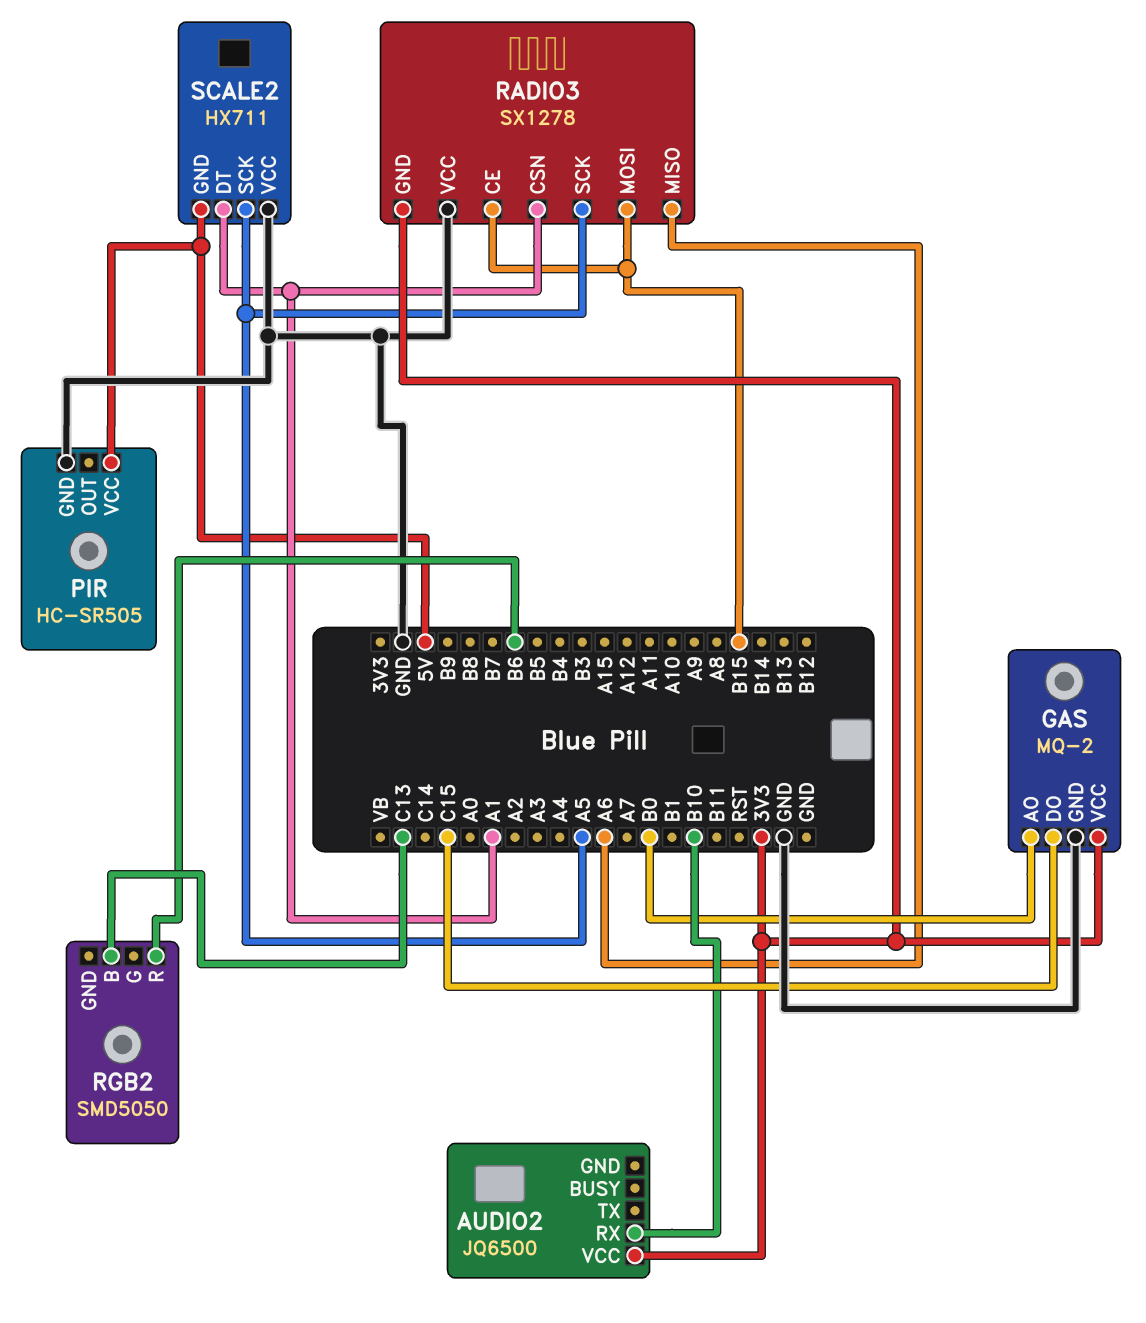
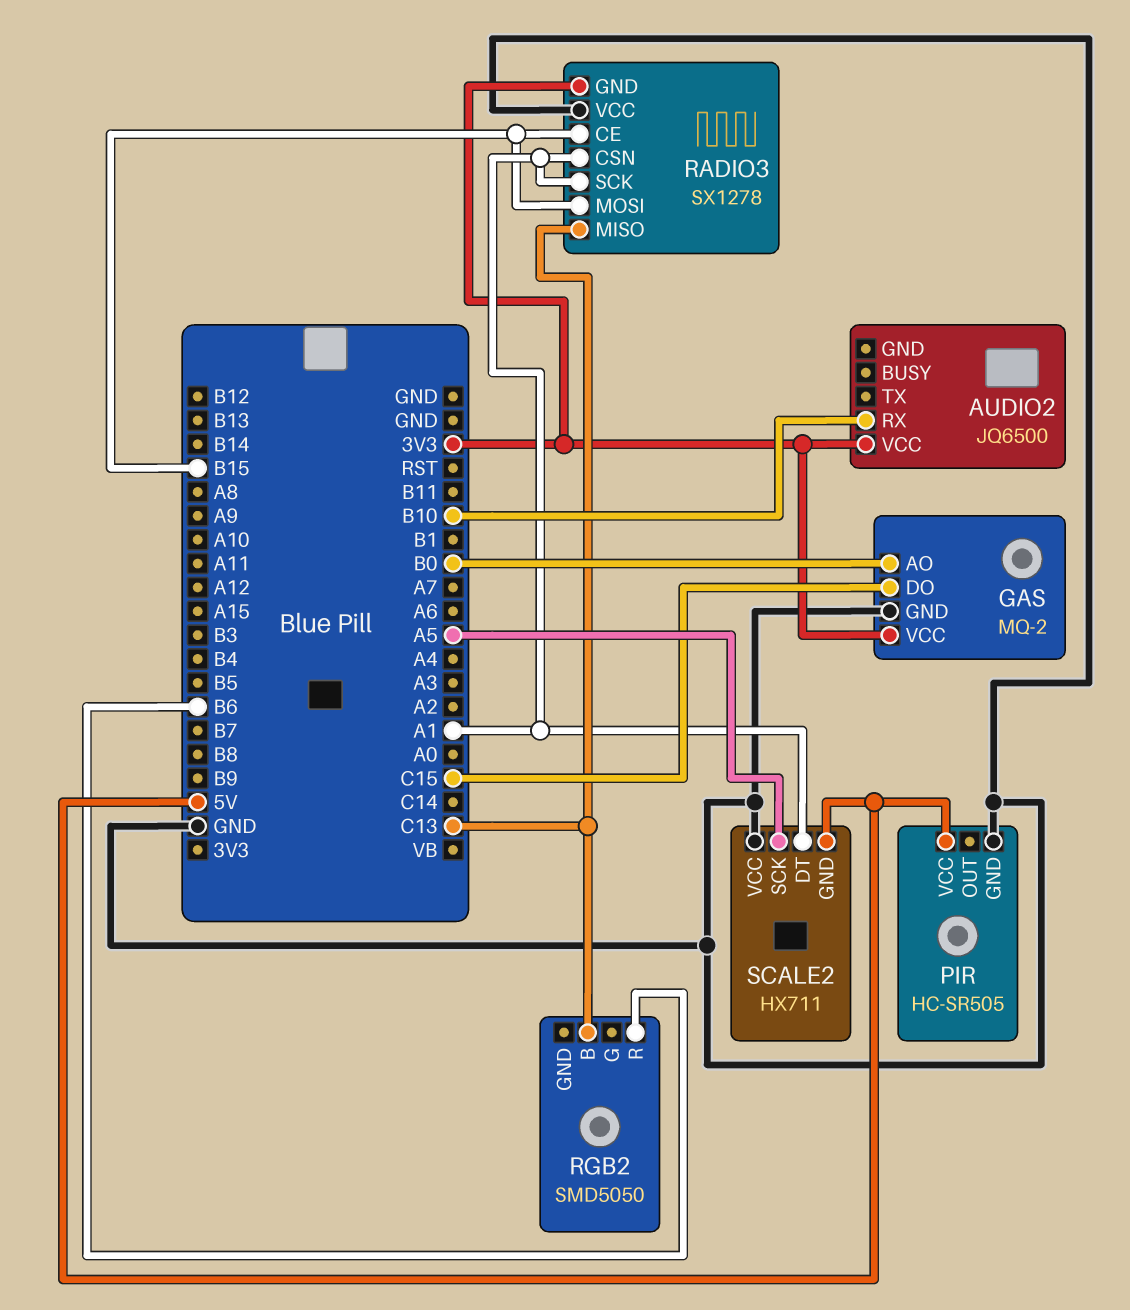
RADIO3 pin MISO: A6 -> C13
RADIO3 pin SCK: A5 -> A1

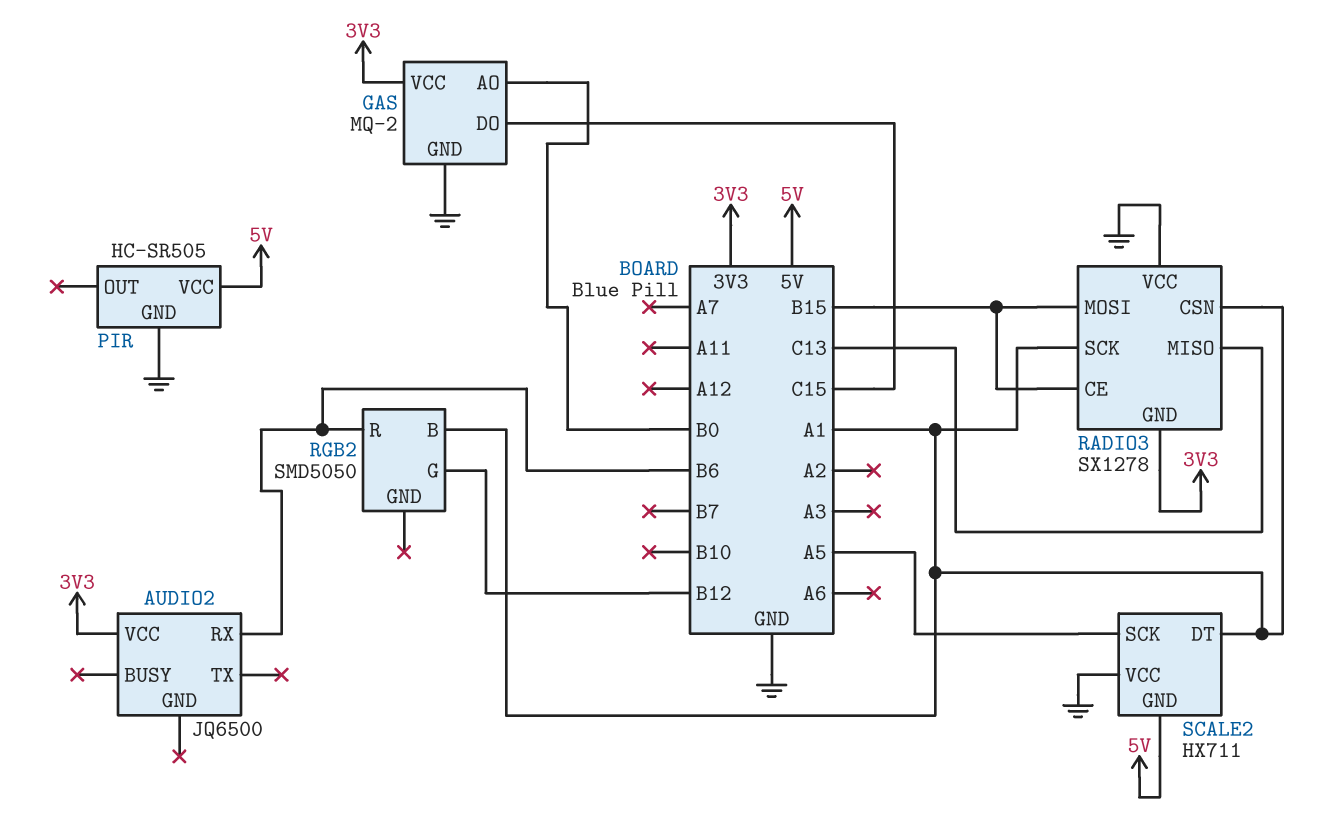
AUDIO2 pin RX: B10 -> B6
RGB2 pin B: C13 -> A1
RGB2 pin G: none -> B12

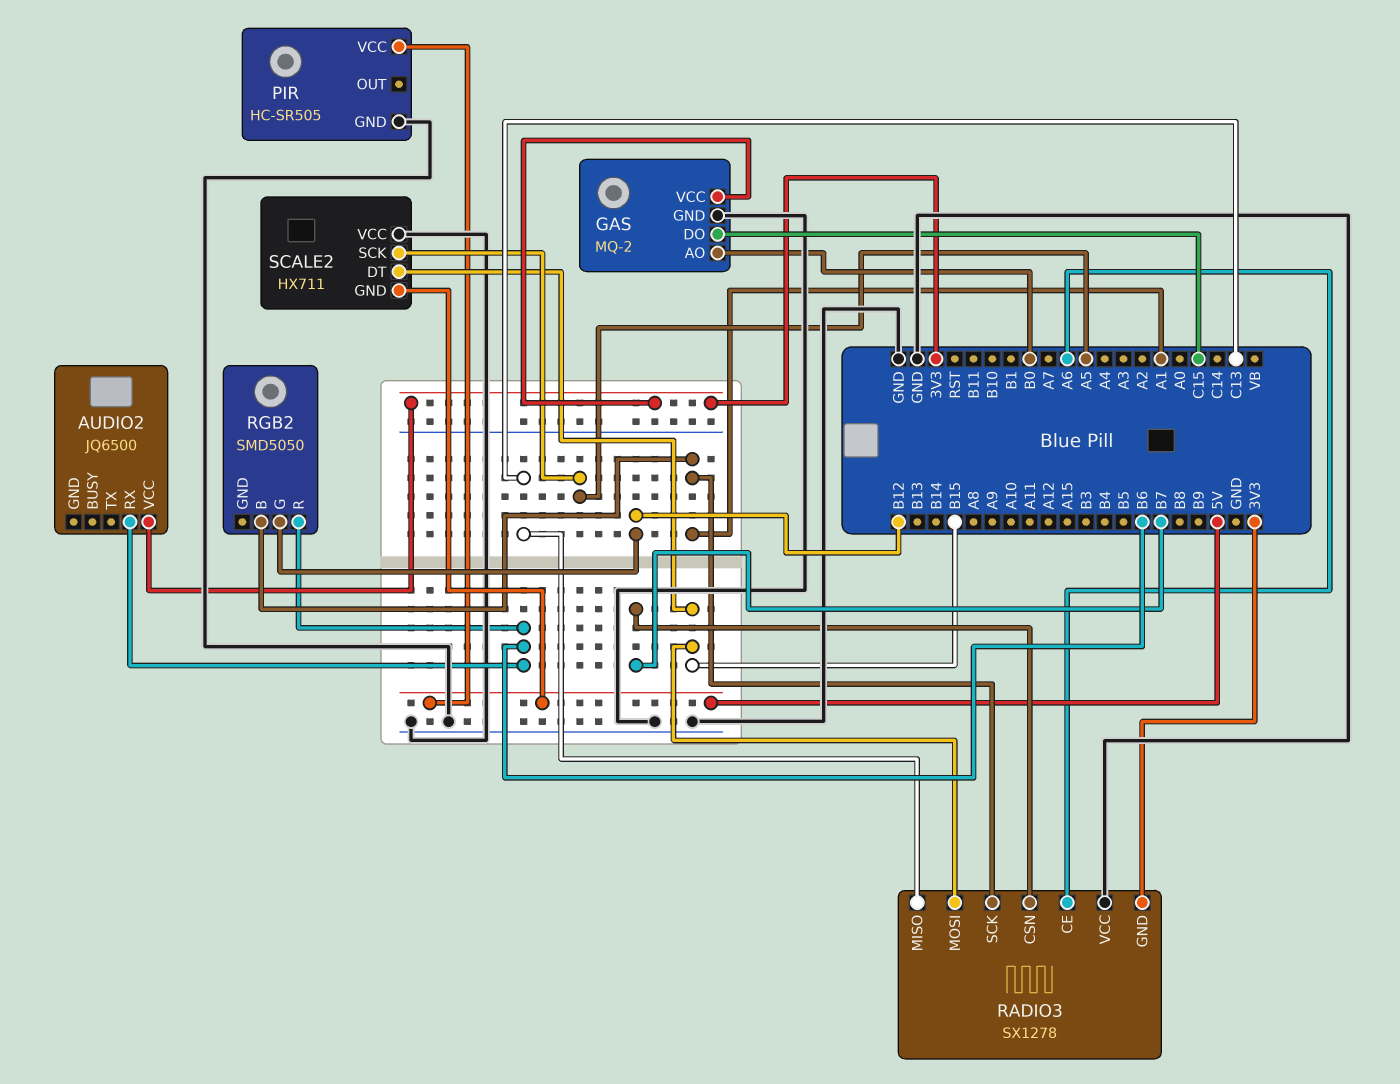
RADIO3 pin CE: B15 -> A6
RADIO3 pin CSN: A1 -> B7
SCALE2 pin DT: A1 -> B15

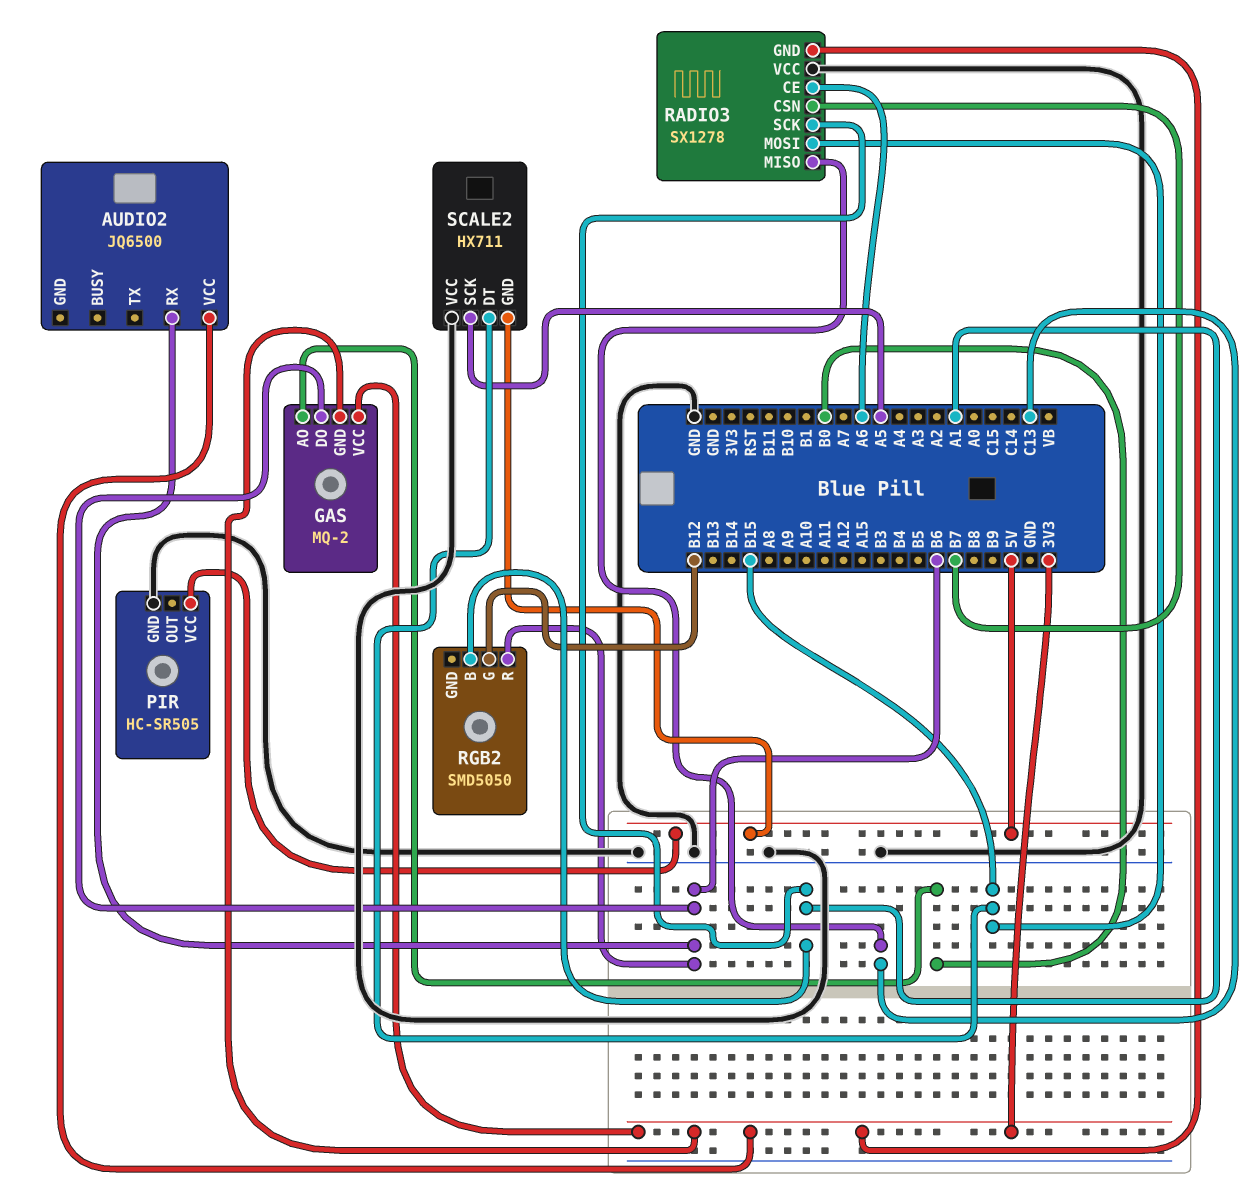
GAS pin DO: C15 -> B6
GAS pin GND: GND -> 3V3

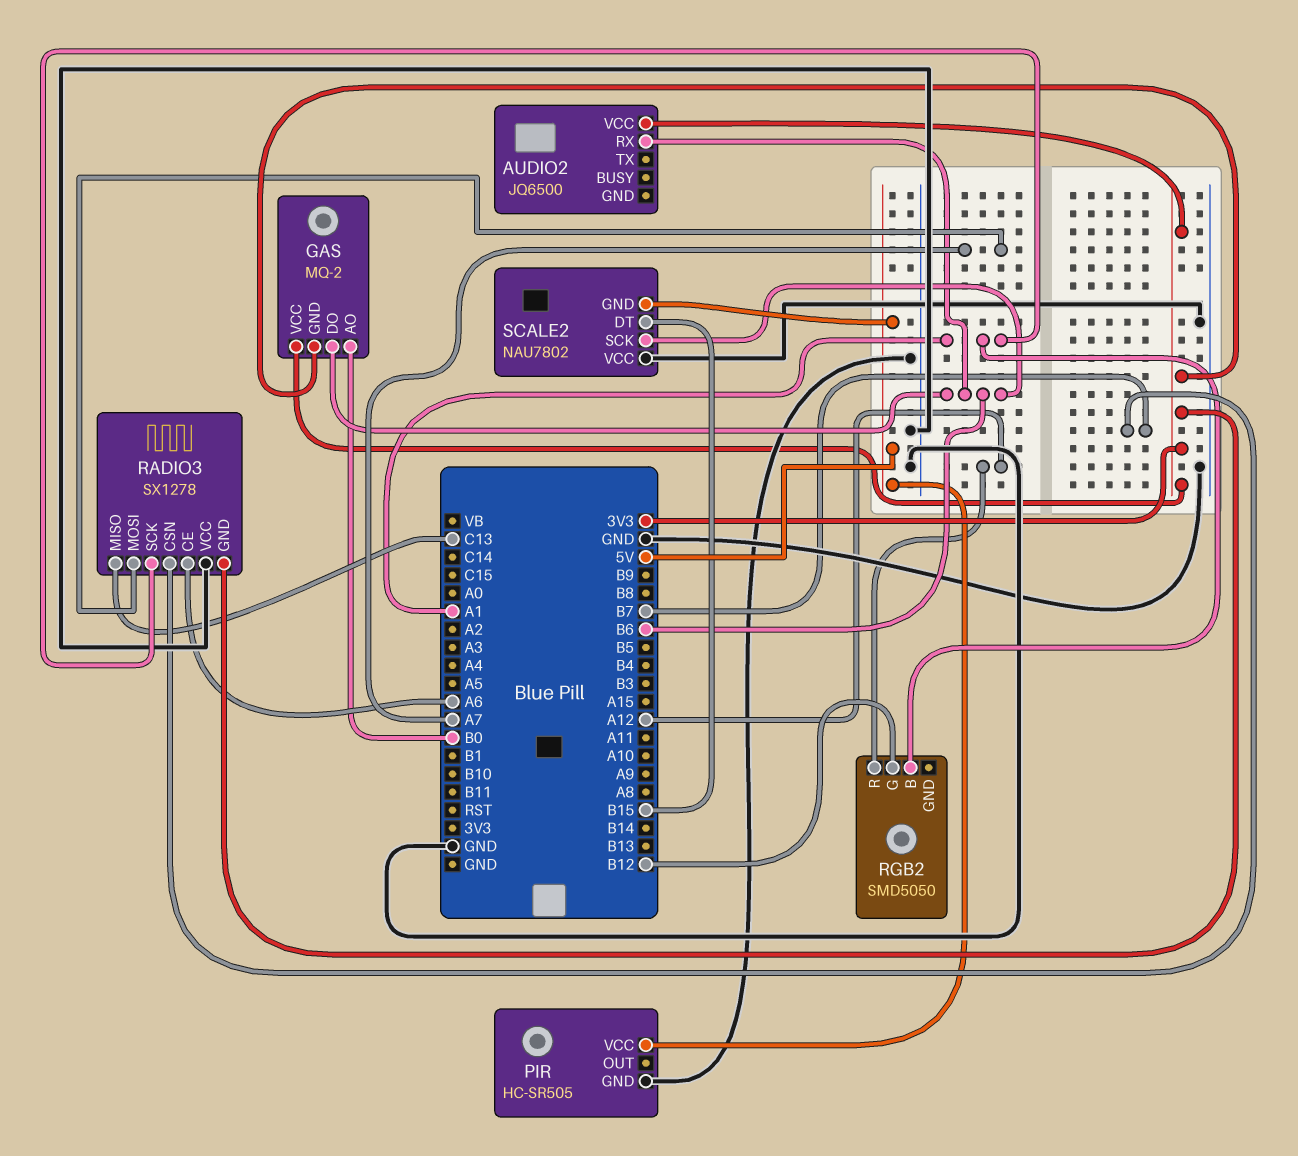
RADIO3 pin MOSI: B15 -> A7
RGB2 pin R: B6 -> A12
SCALE2: HX711 -> NAU7802
SCALE2 pin SCK: A5 -> B6

